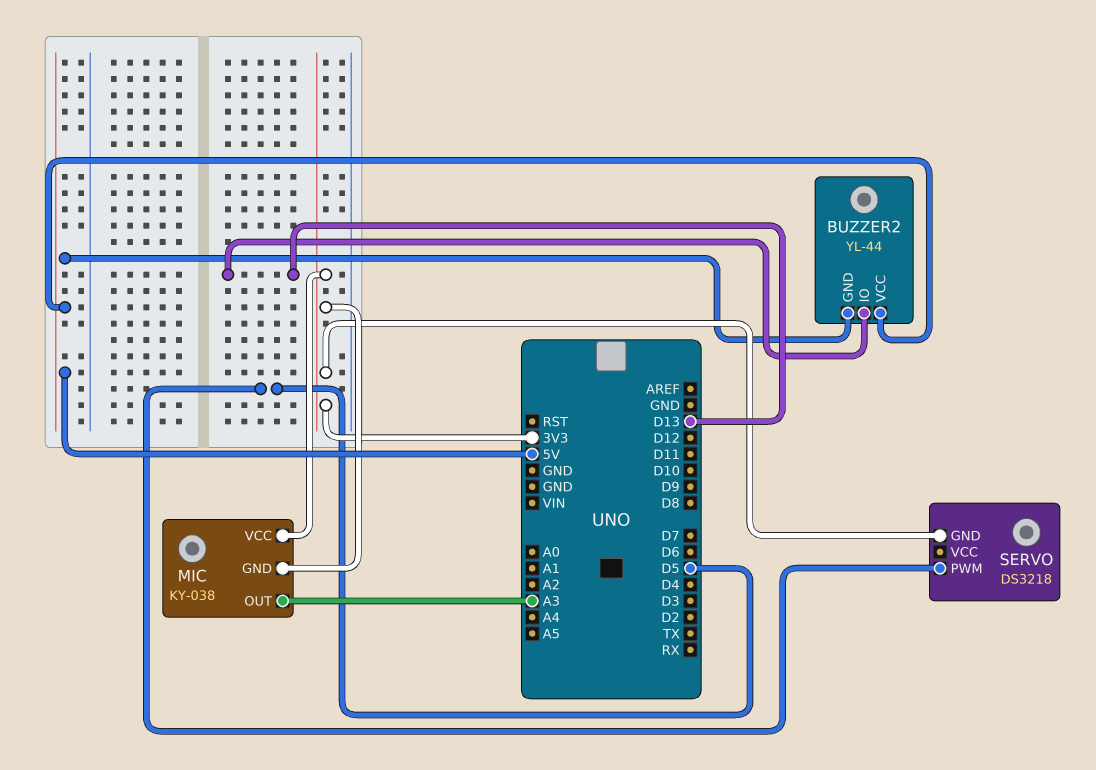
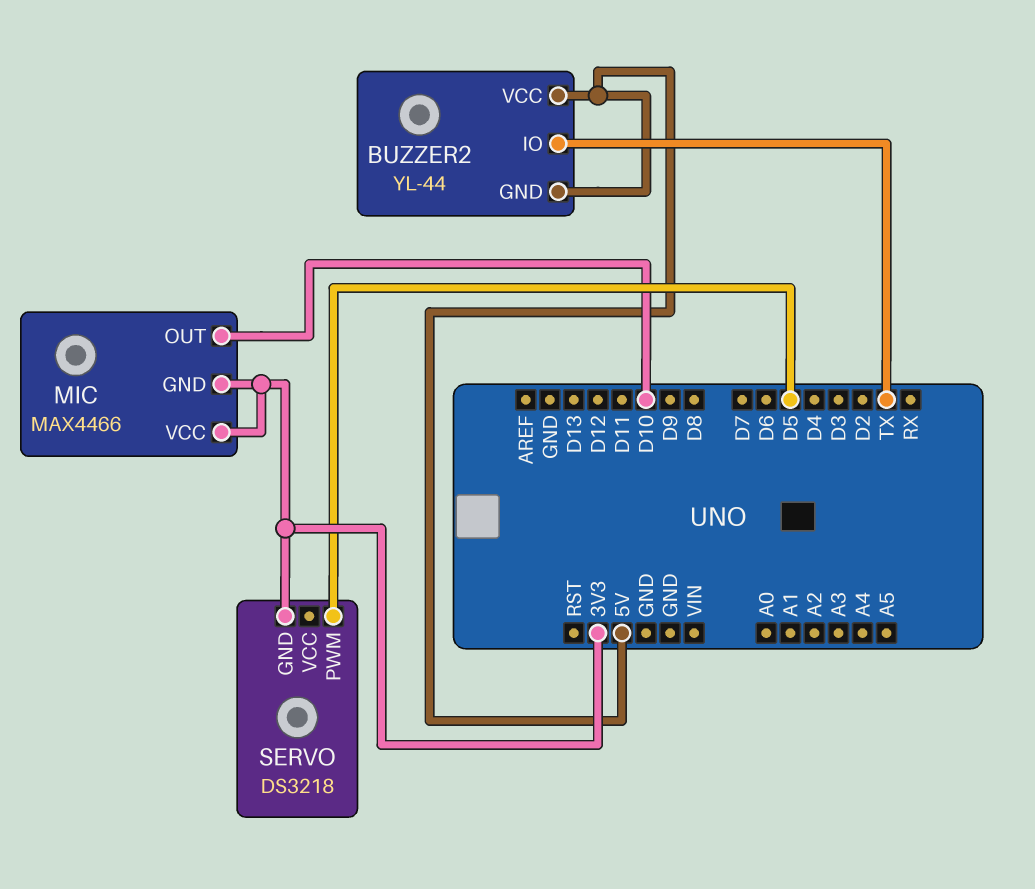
BUZZER2 pin IO: D13 -> TX
MIC: KY-038 -> MAX4466
MIC pin OUT: A3 -> D10

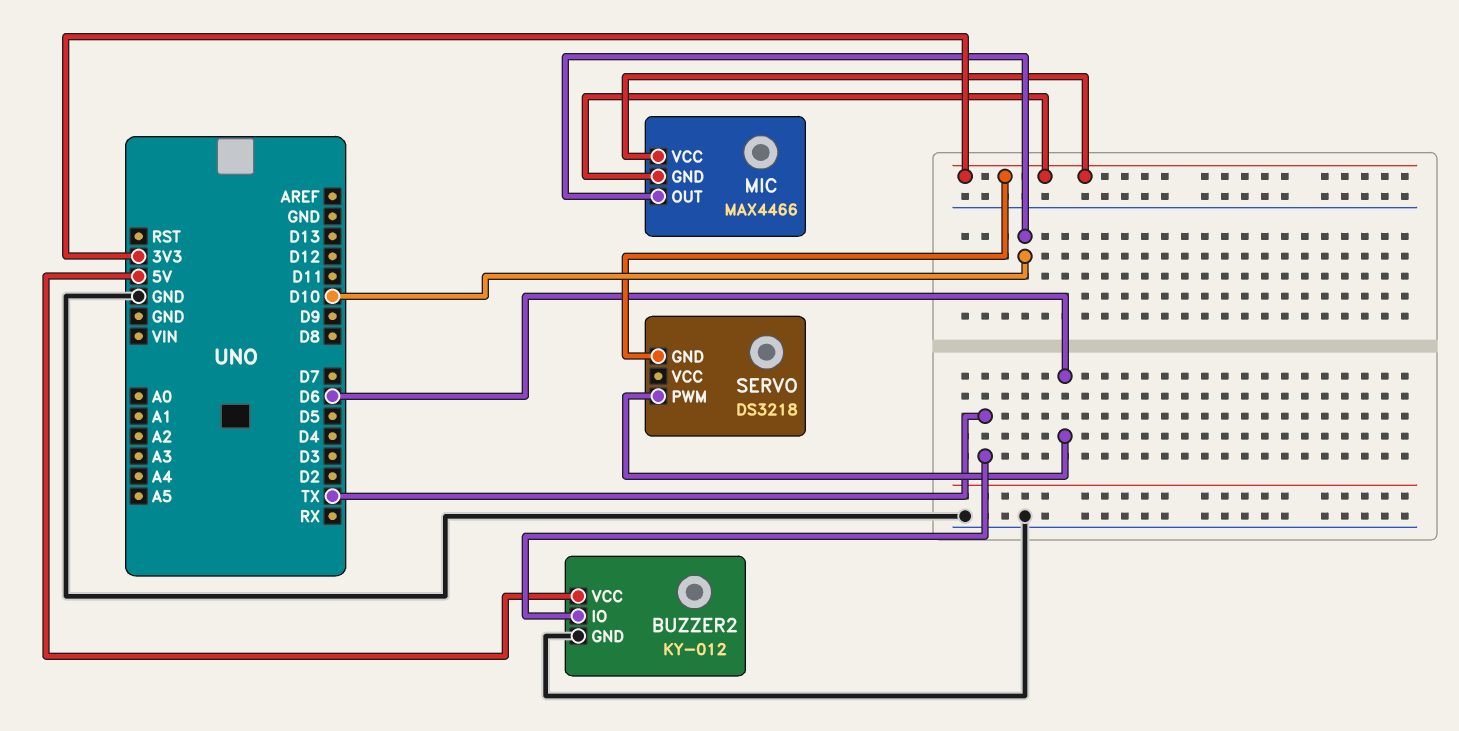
BUZZER2: YL-44 -> KY-012
BUZZER2 pin GND: 5V -> GND
SERVO pin PWM: D5 -> D6

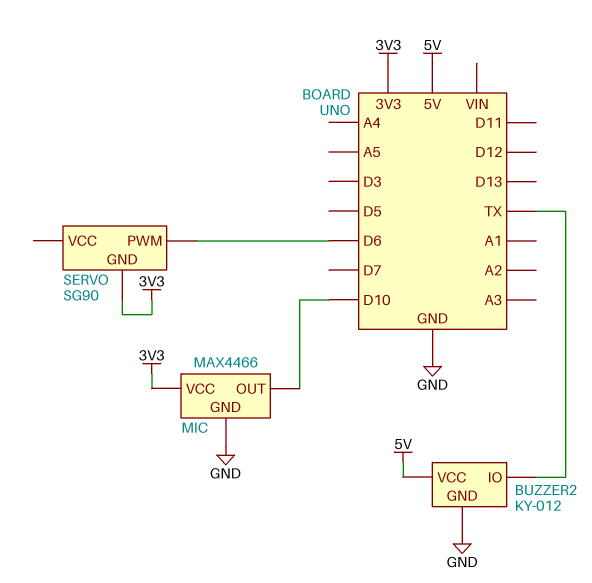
MIC pin GND: 3V3 -> GND
SERVO: DS3218 -> SG90

